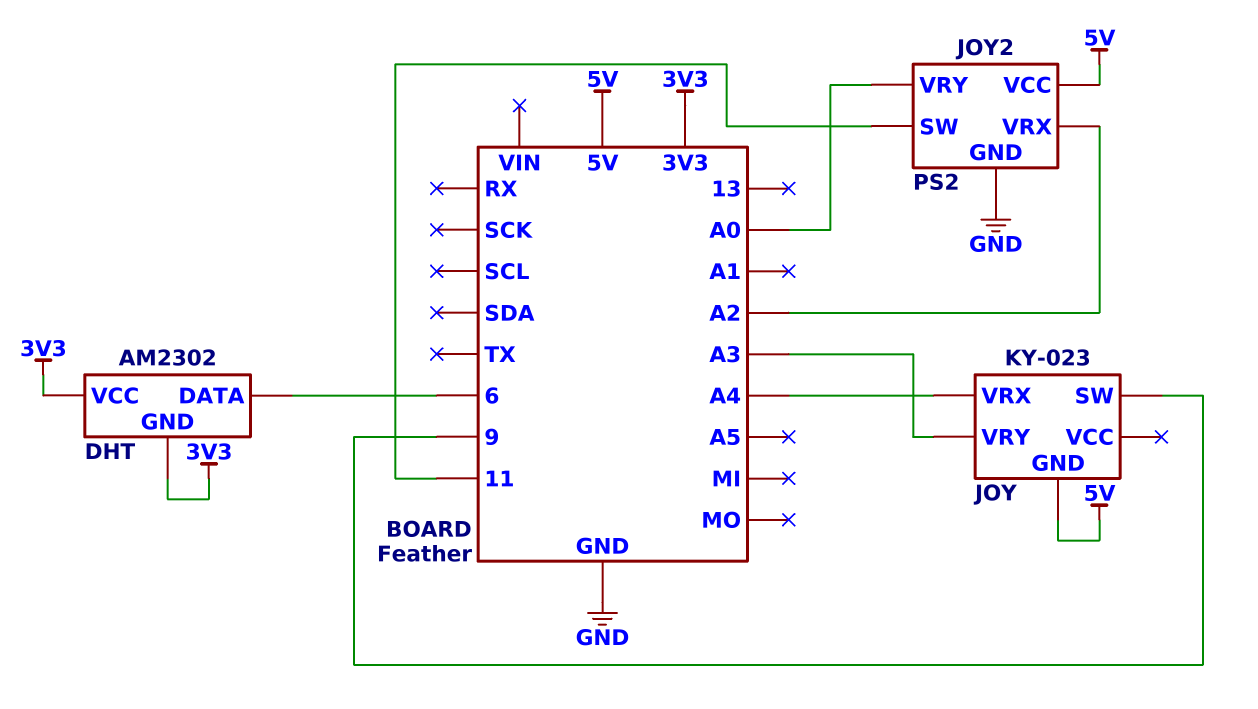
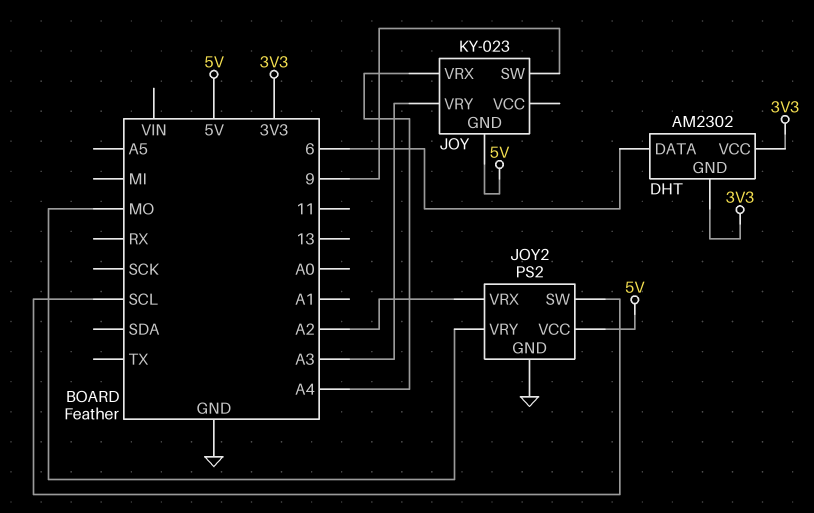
JOY2 pin SW: 11 -> SCL
JOY2 pin VRY: A0 -> MO

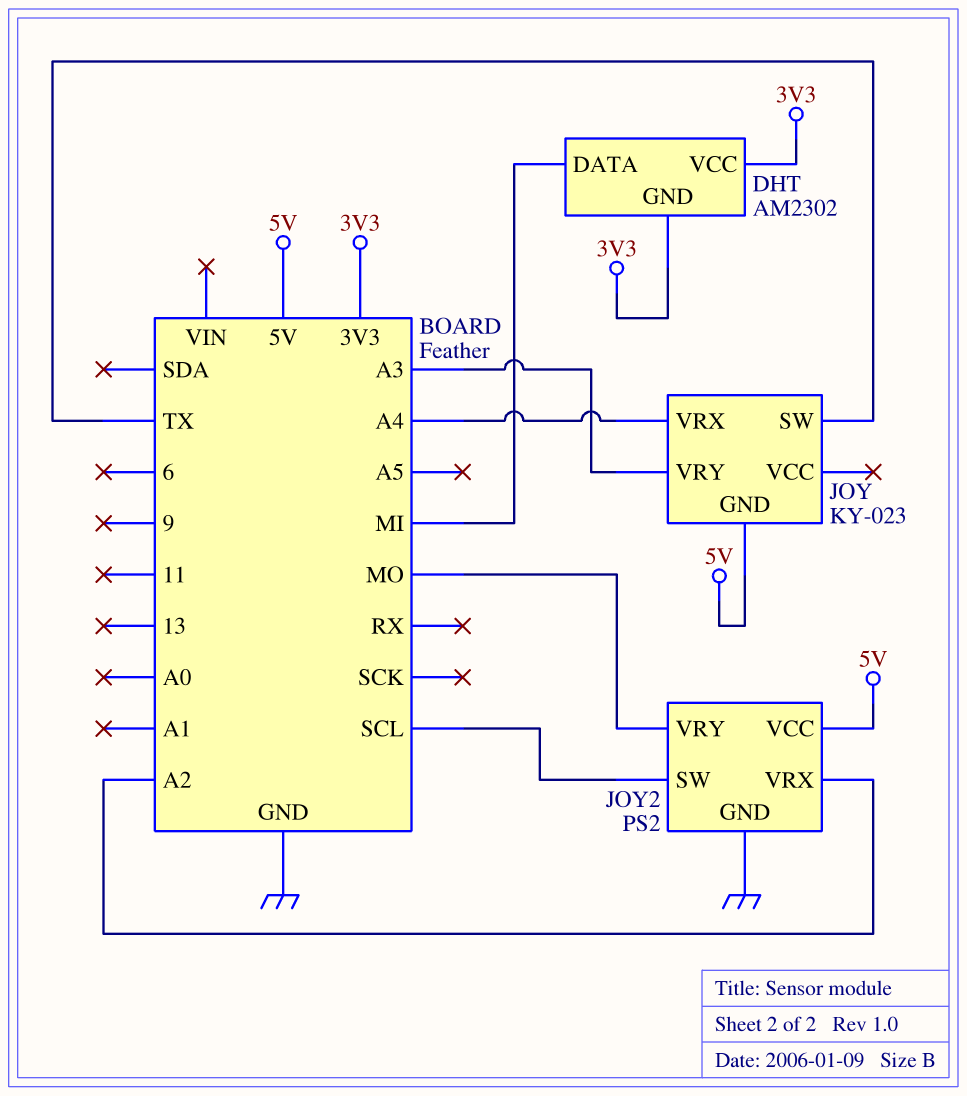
DHT pin DATA: 6 -> MI
JOY pin SW: 9 -> TX

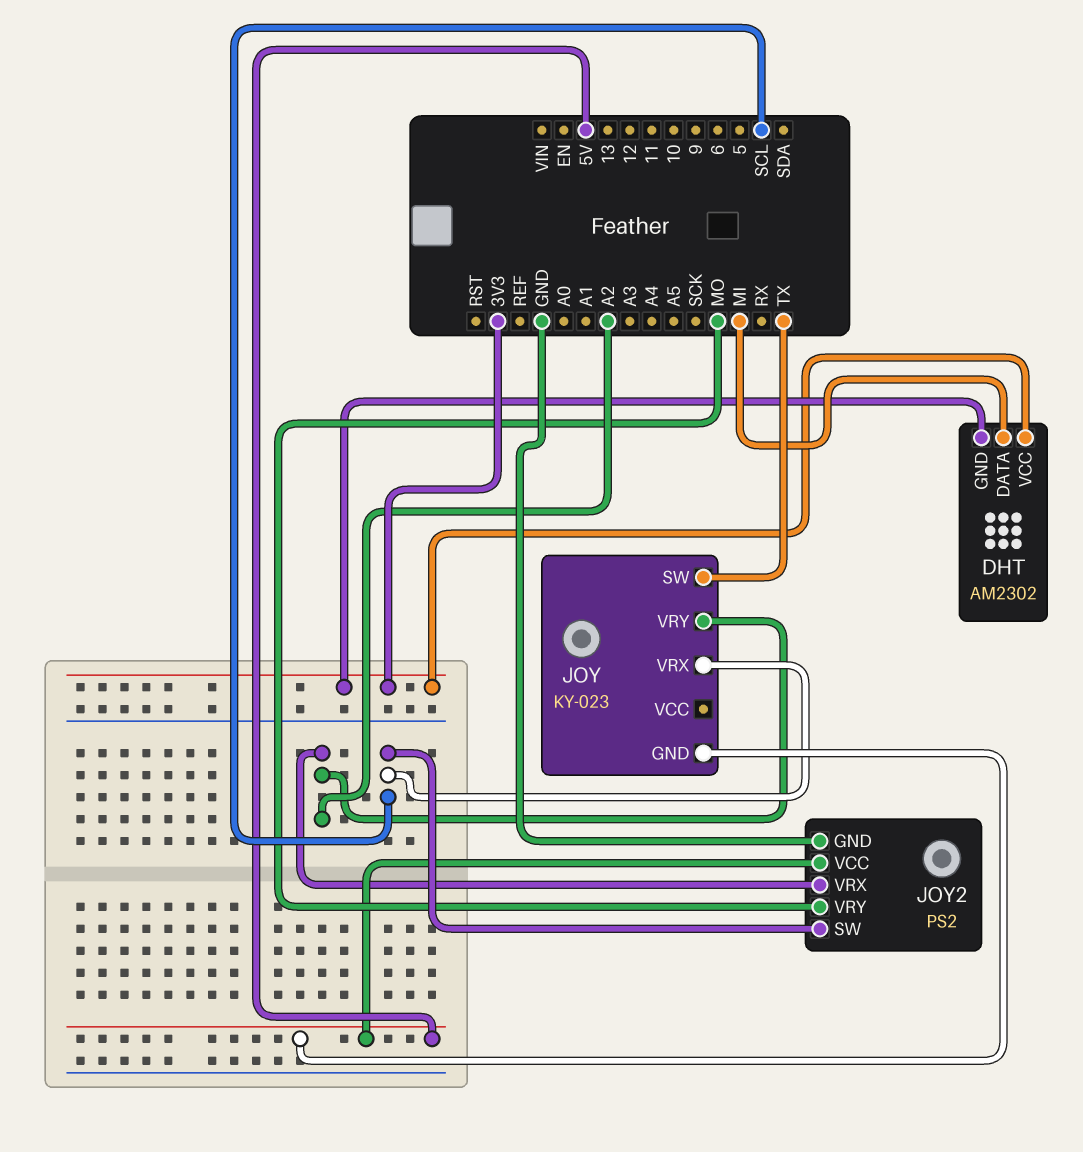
JOY pin VRX: A4 -> SCL
JOY pin VRY: A3 -> A2

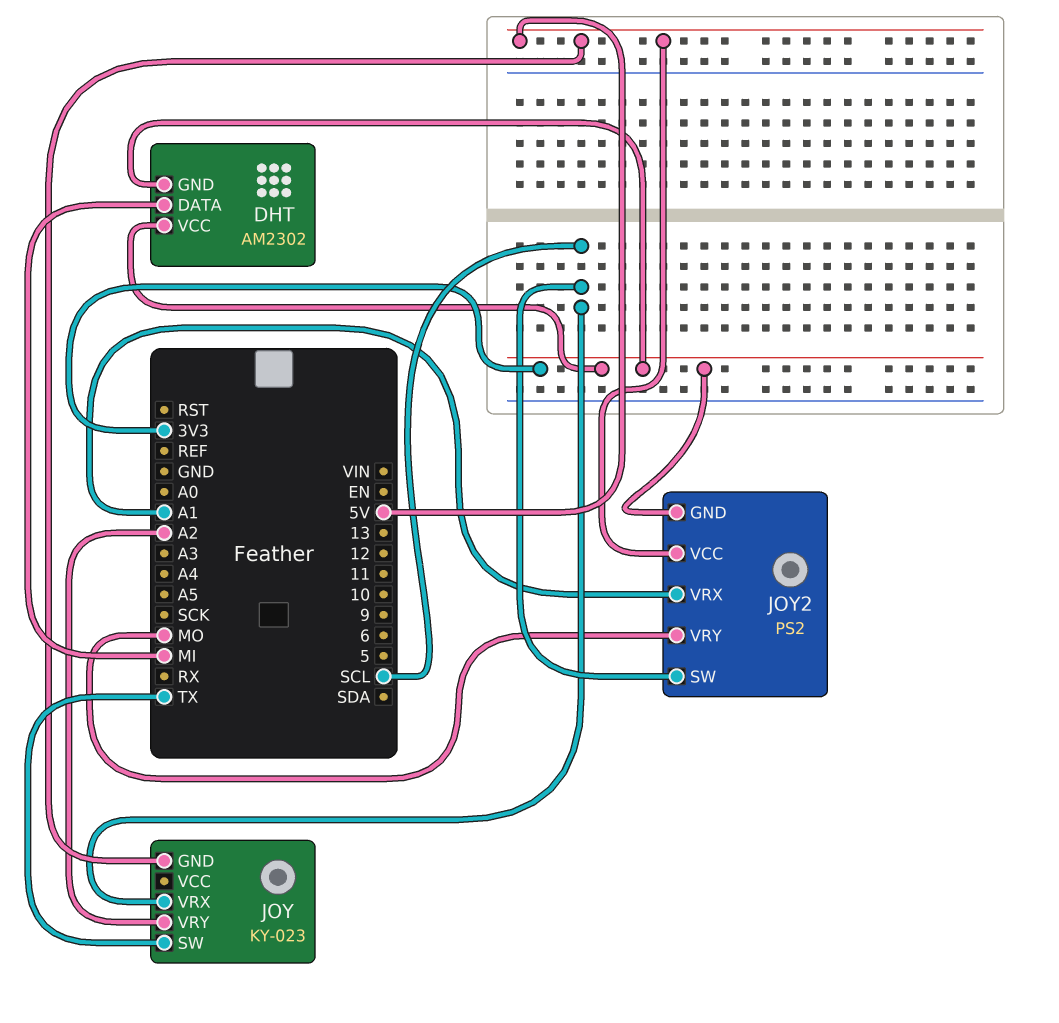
JOY2 pin GND: GND -> 3V3
JOY2 pin VRX: A2 -> A1

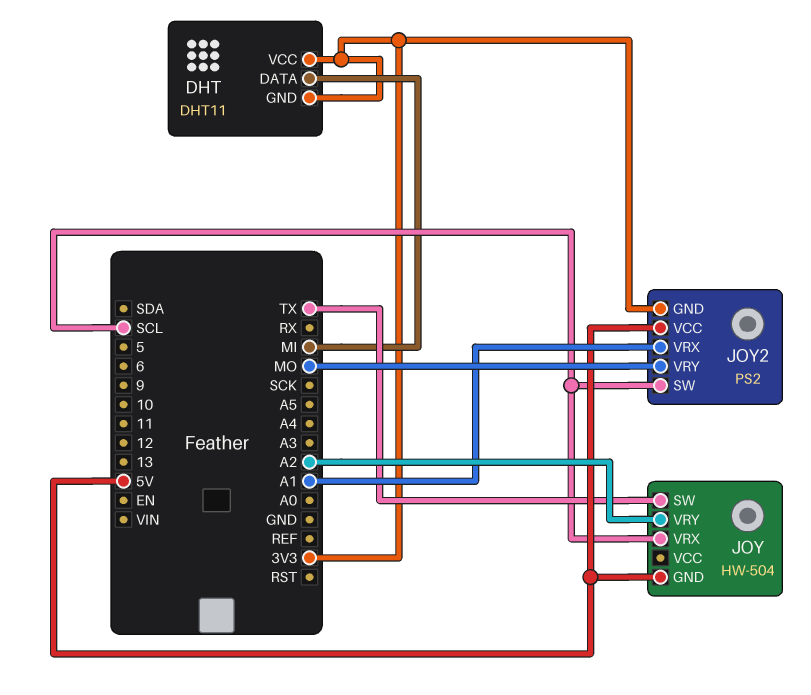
DHT: AM2302 -> DHT11
JOY: KY-023 -> HW-504

